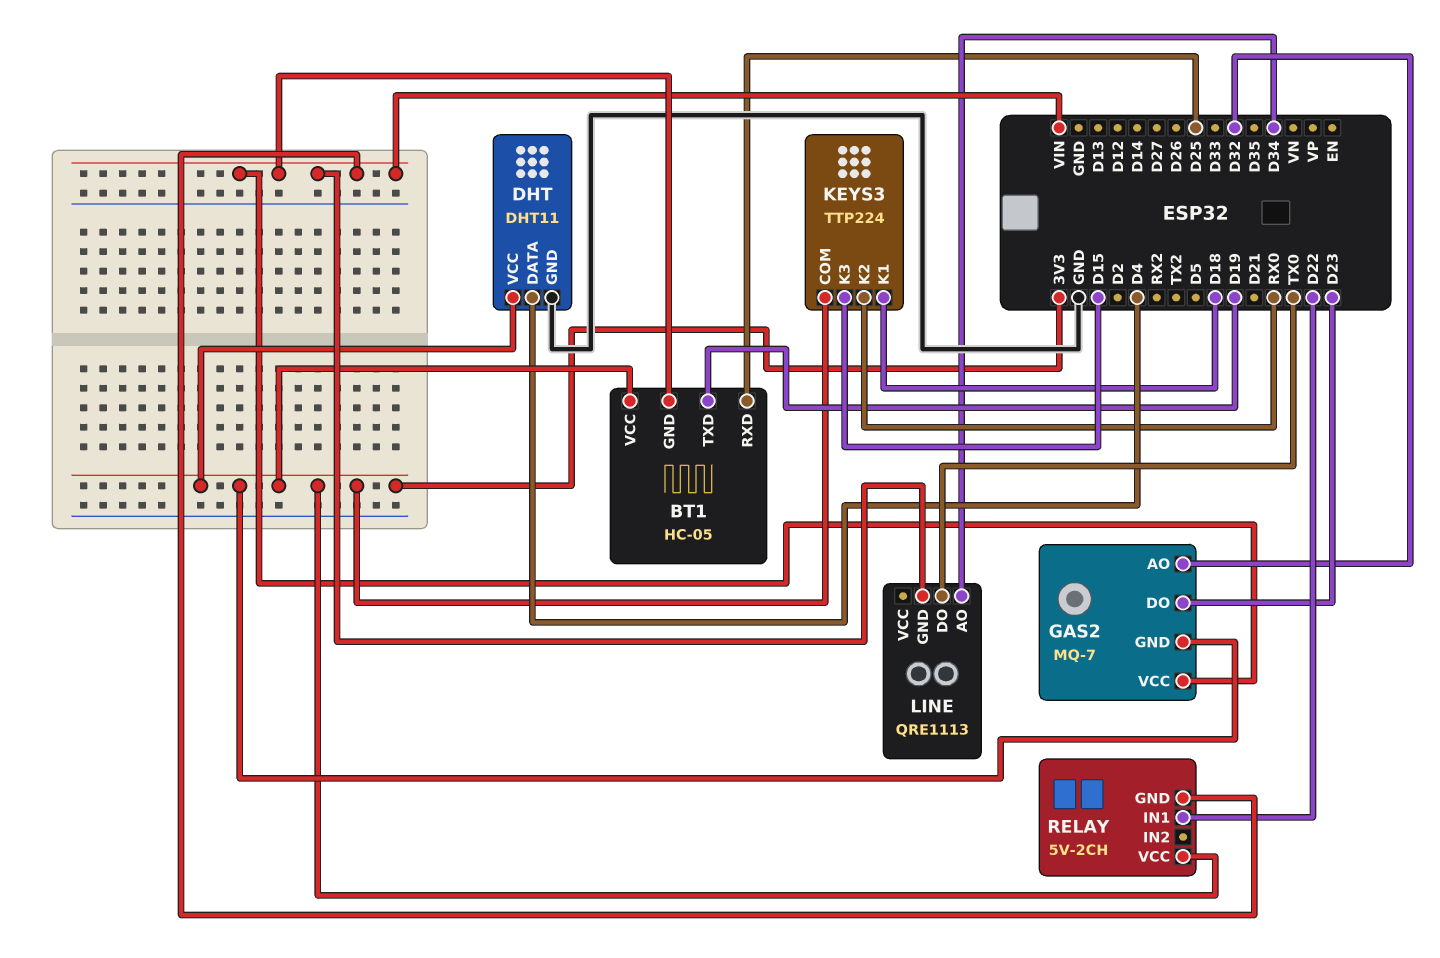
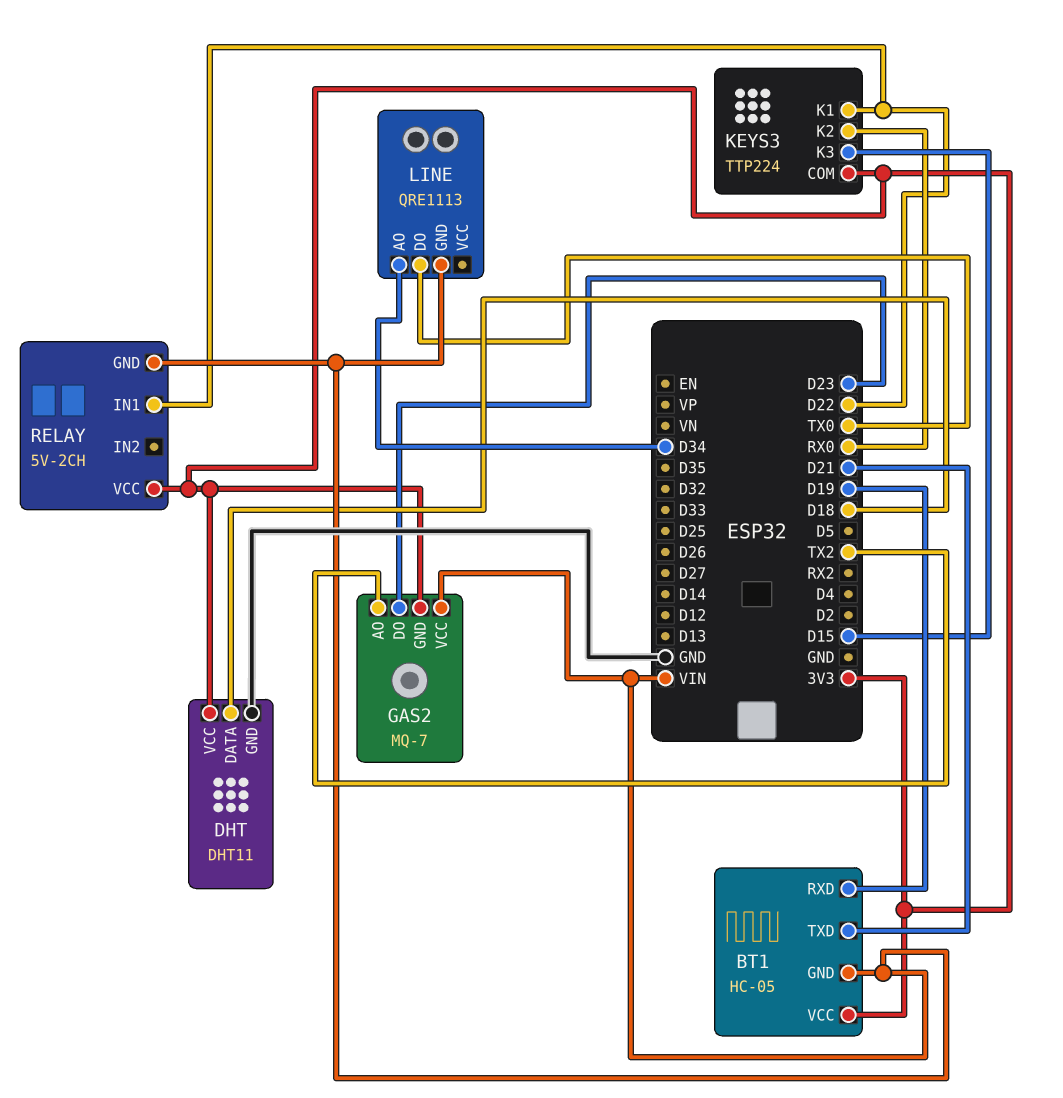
BT1 pin RXD: D25 -> D19
BT1 pin TXD: D19 -> D21
DHT pin DATA: D4 -> D18
GAS2 pin AO: D32 -> TX2
KEYS3 pin K1: D18 -> D22

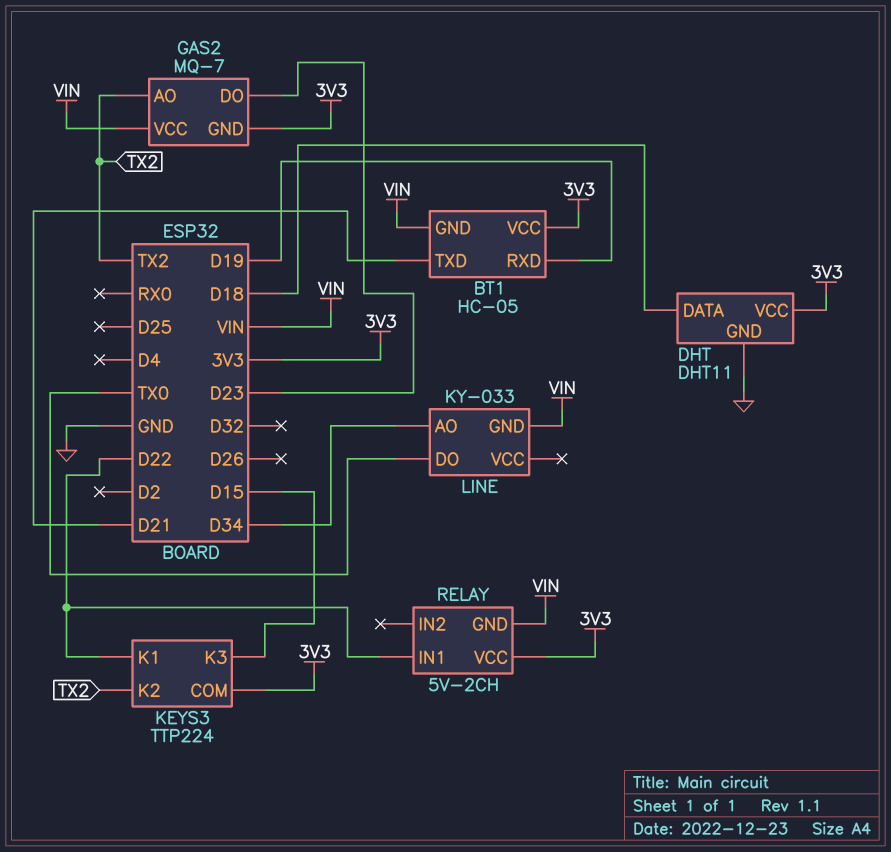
KEYS3 pin K2: RX0 -> TX2
LINE: QRE1113 -> KY-033

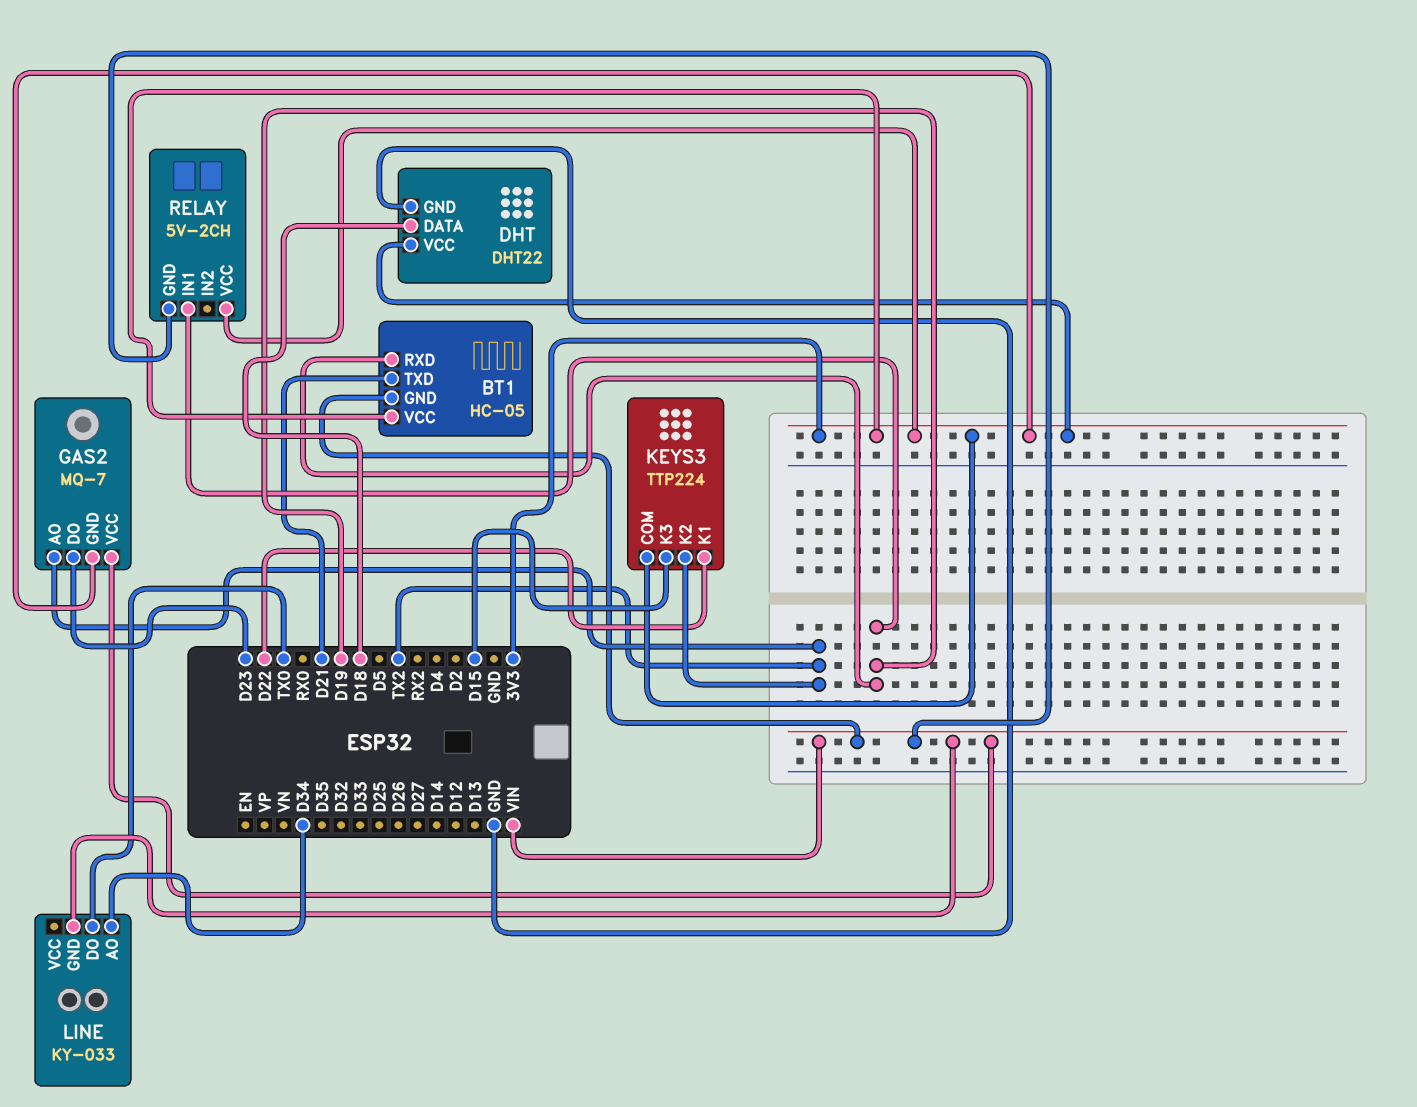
DHT: DHT11 -> DHT22
RELAY pin IN1: D22 -> D19

